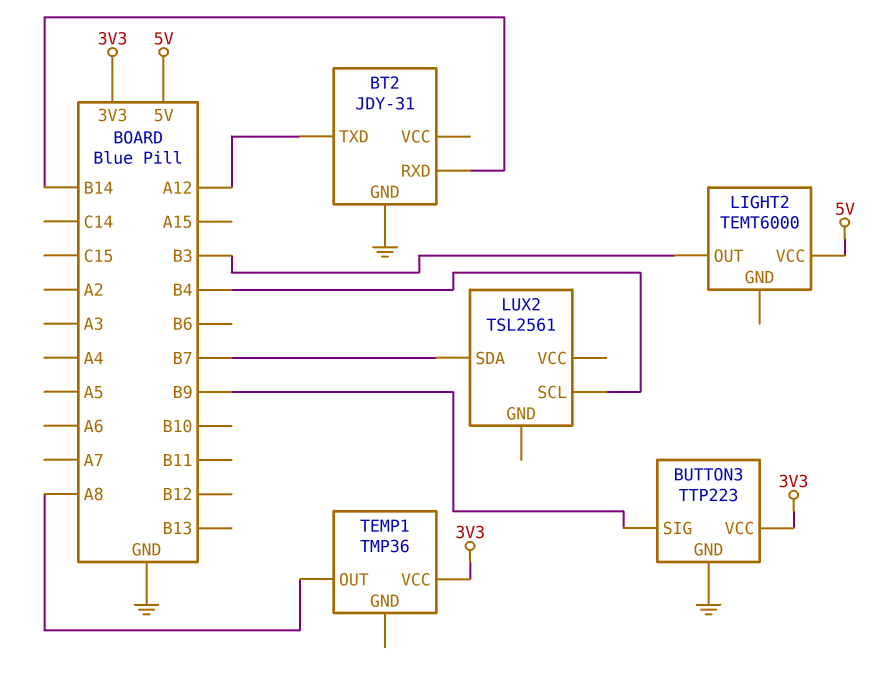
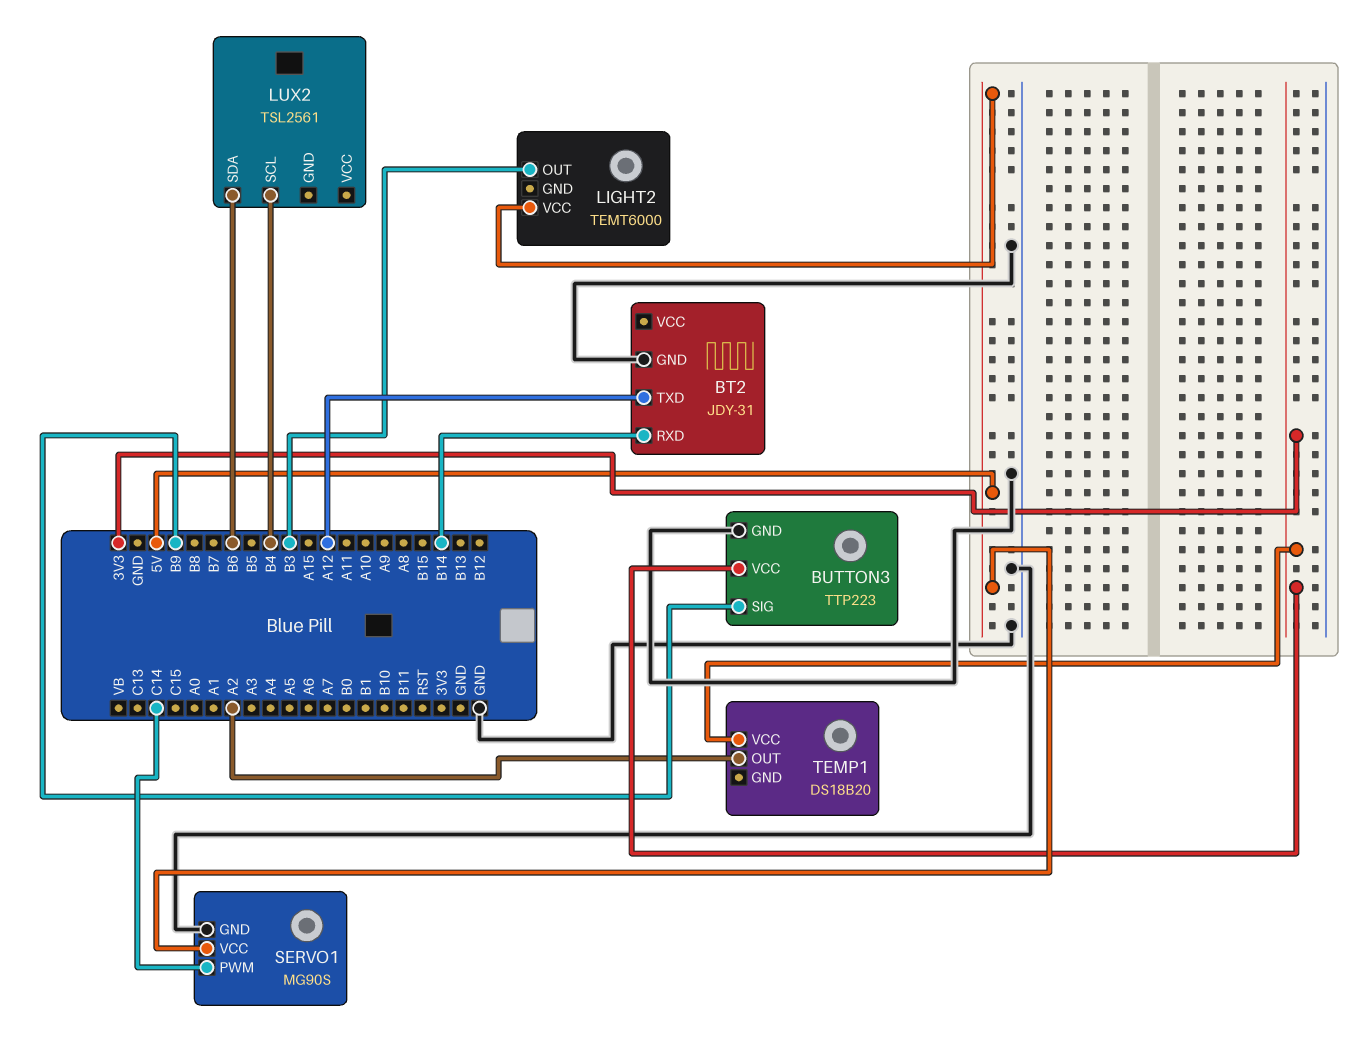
LUX2 pin SDA: B7 -> B6
SERVO1: none -> MG90S
SERVO1 pin GND: none -> GND
SERVO1 pin PWM: none -> C14
SERVO1 pin VCC: none -> 5V
TEMP1: TMP36 -> DS18B20
TEMP1 pin OUT: A8 -> A2

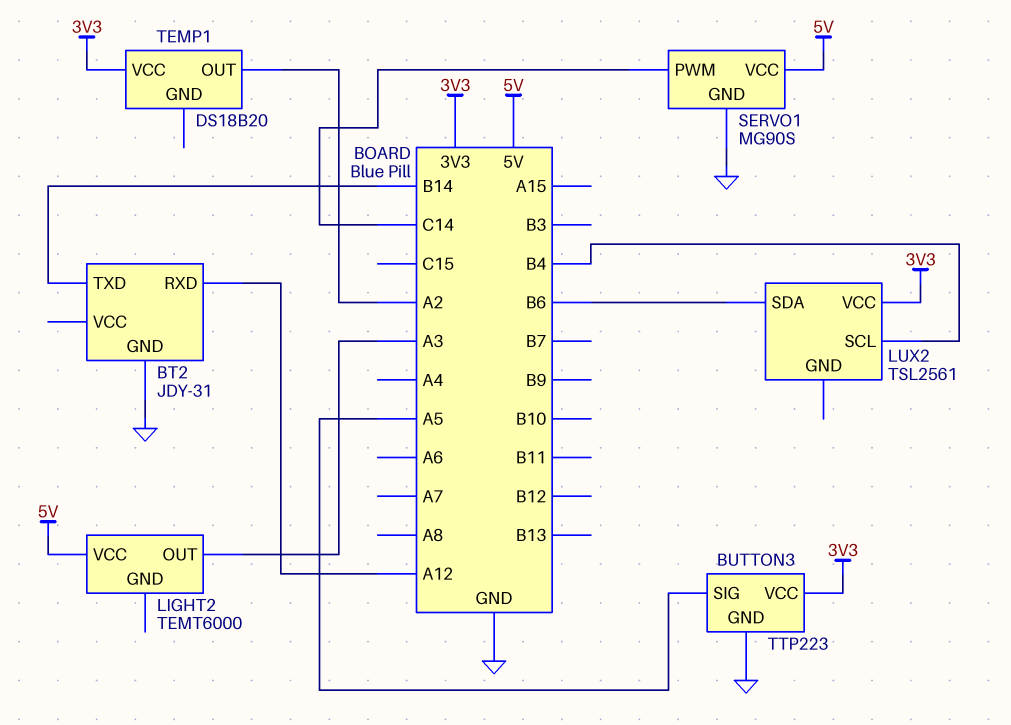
BT2 pin RXD: B14 -> A12
BT2 pin TXD: A12 -> B14
BUTTON3 pin SIG: B9 -> A5
LIGHT2 pin OUT: B3 -> A3
LUX2 pin VCC: none -> 3V3

